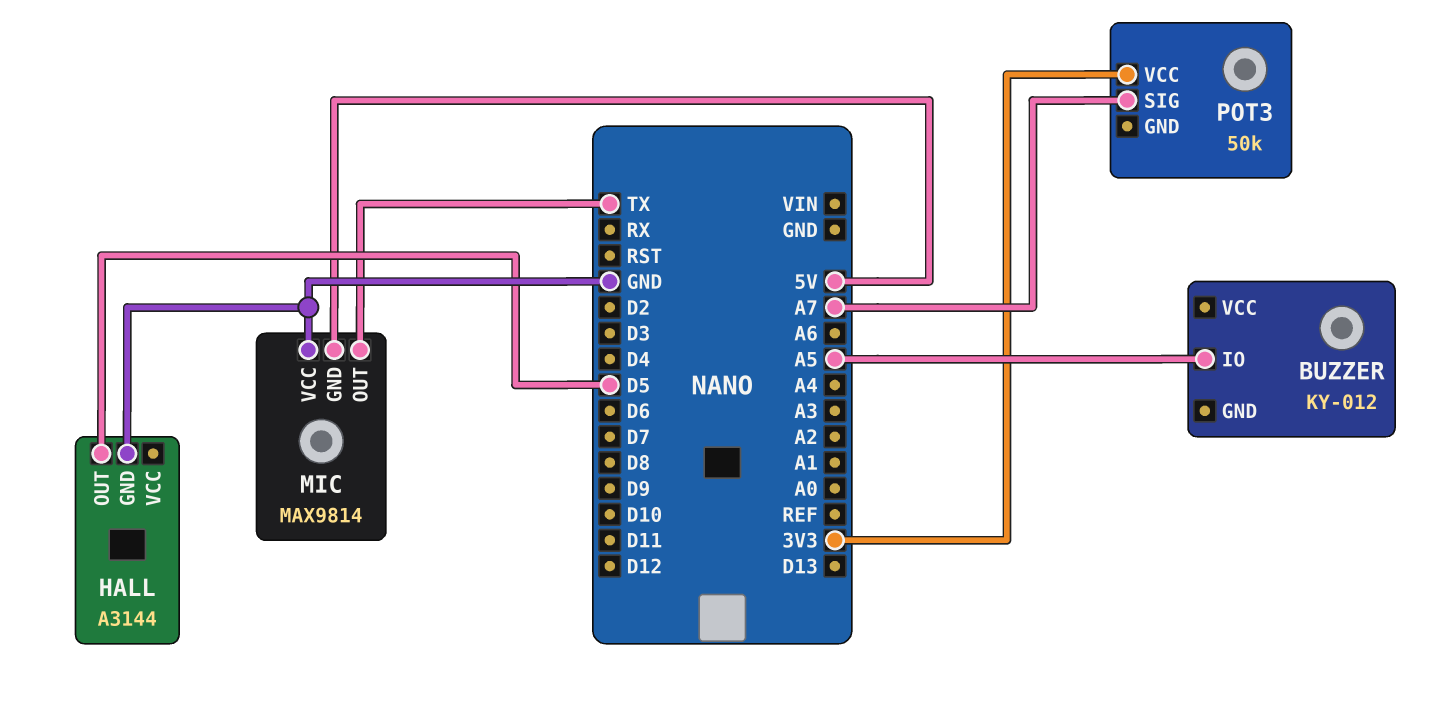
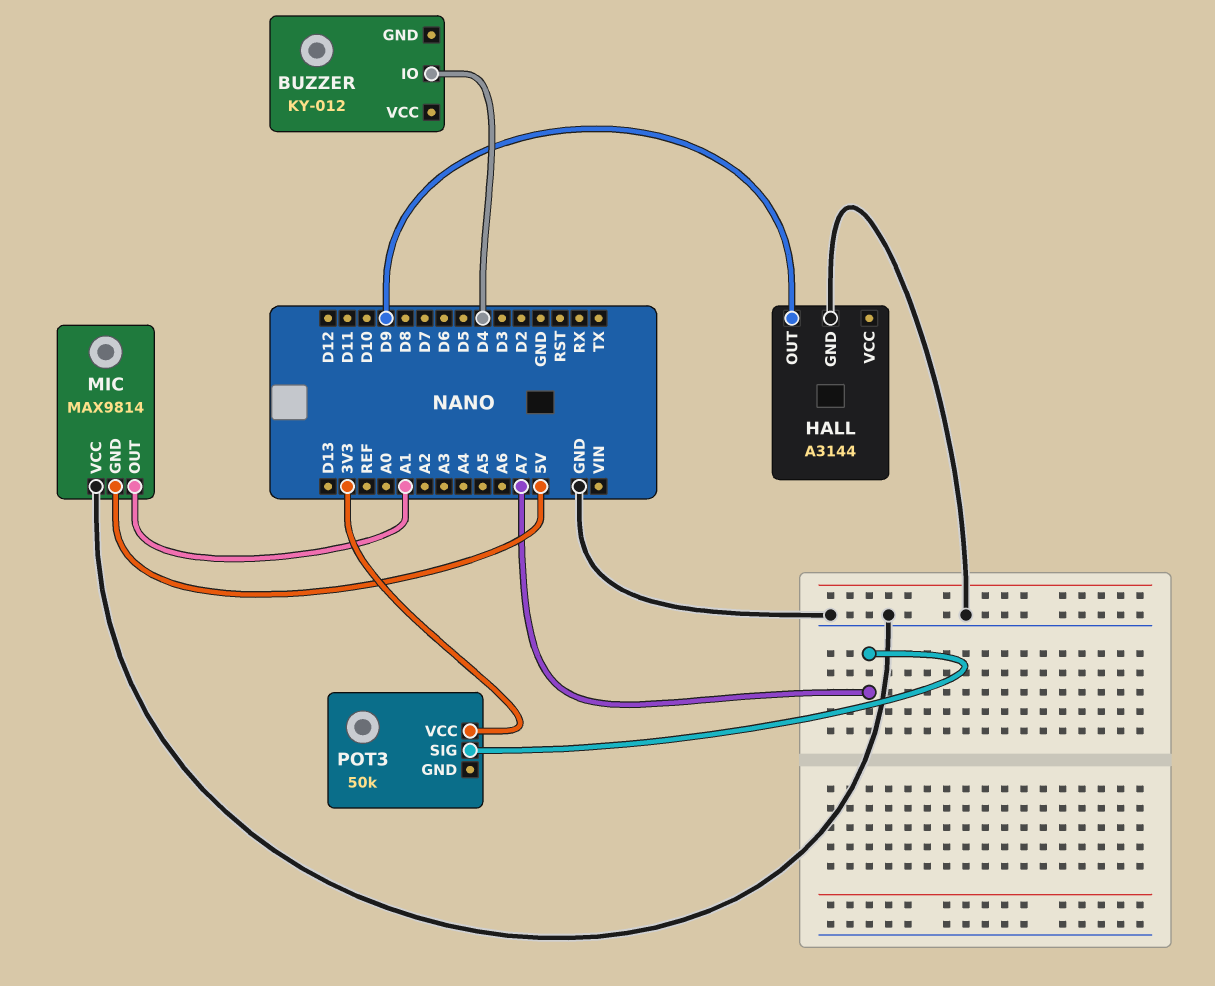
BUZZER pin IO: A5 -> D4
HALL pin OUT: D5 -> D9
MIC pin OUT: TX -> A1

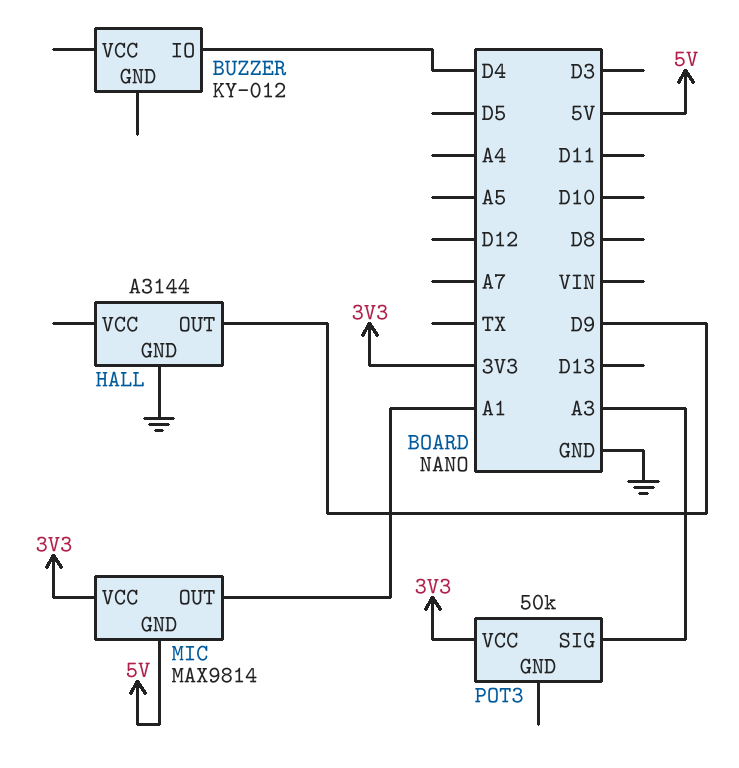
MIC pin VCC: GND -> 3V3
POT3 pin SIG: A7 -> A3

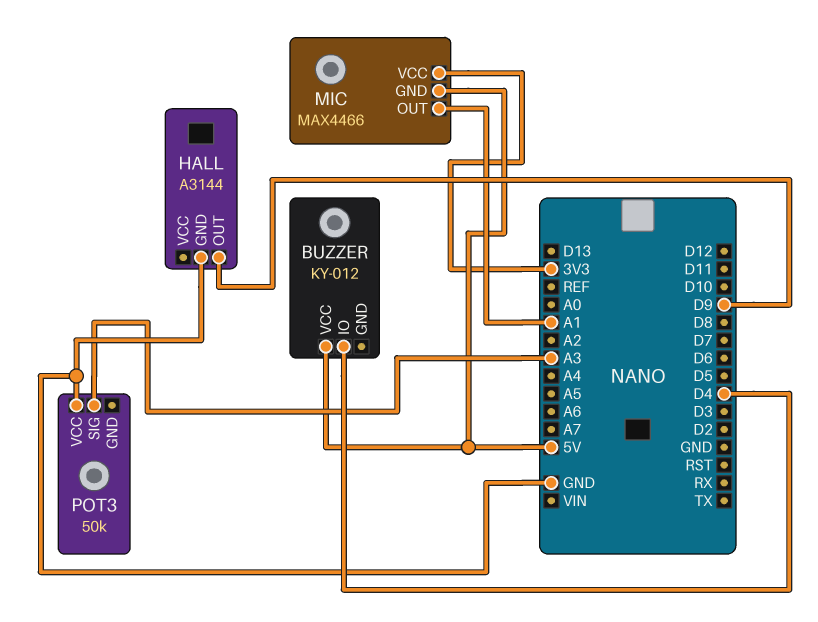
BUZZER pin VCC: none -> 5V
MIC: MAX9814 -> MAX4466
POT3 pin VCC: 3V3 -> GND

